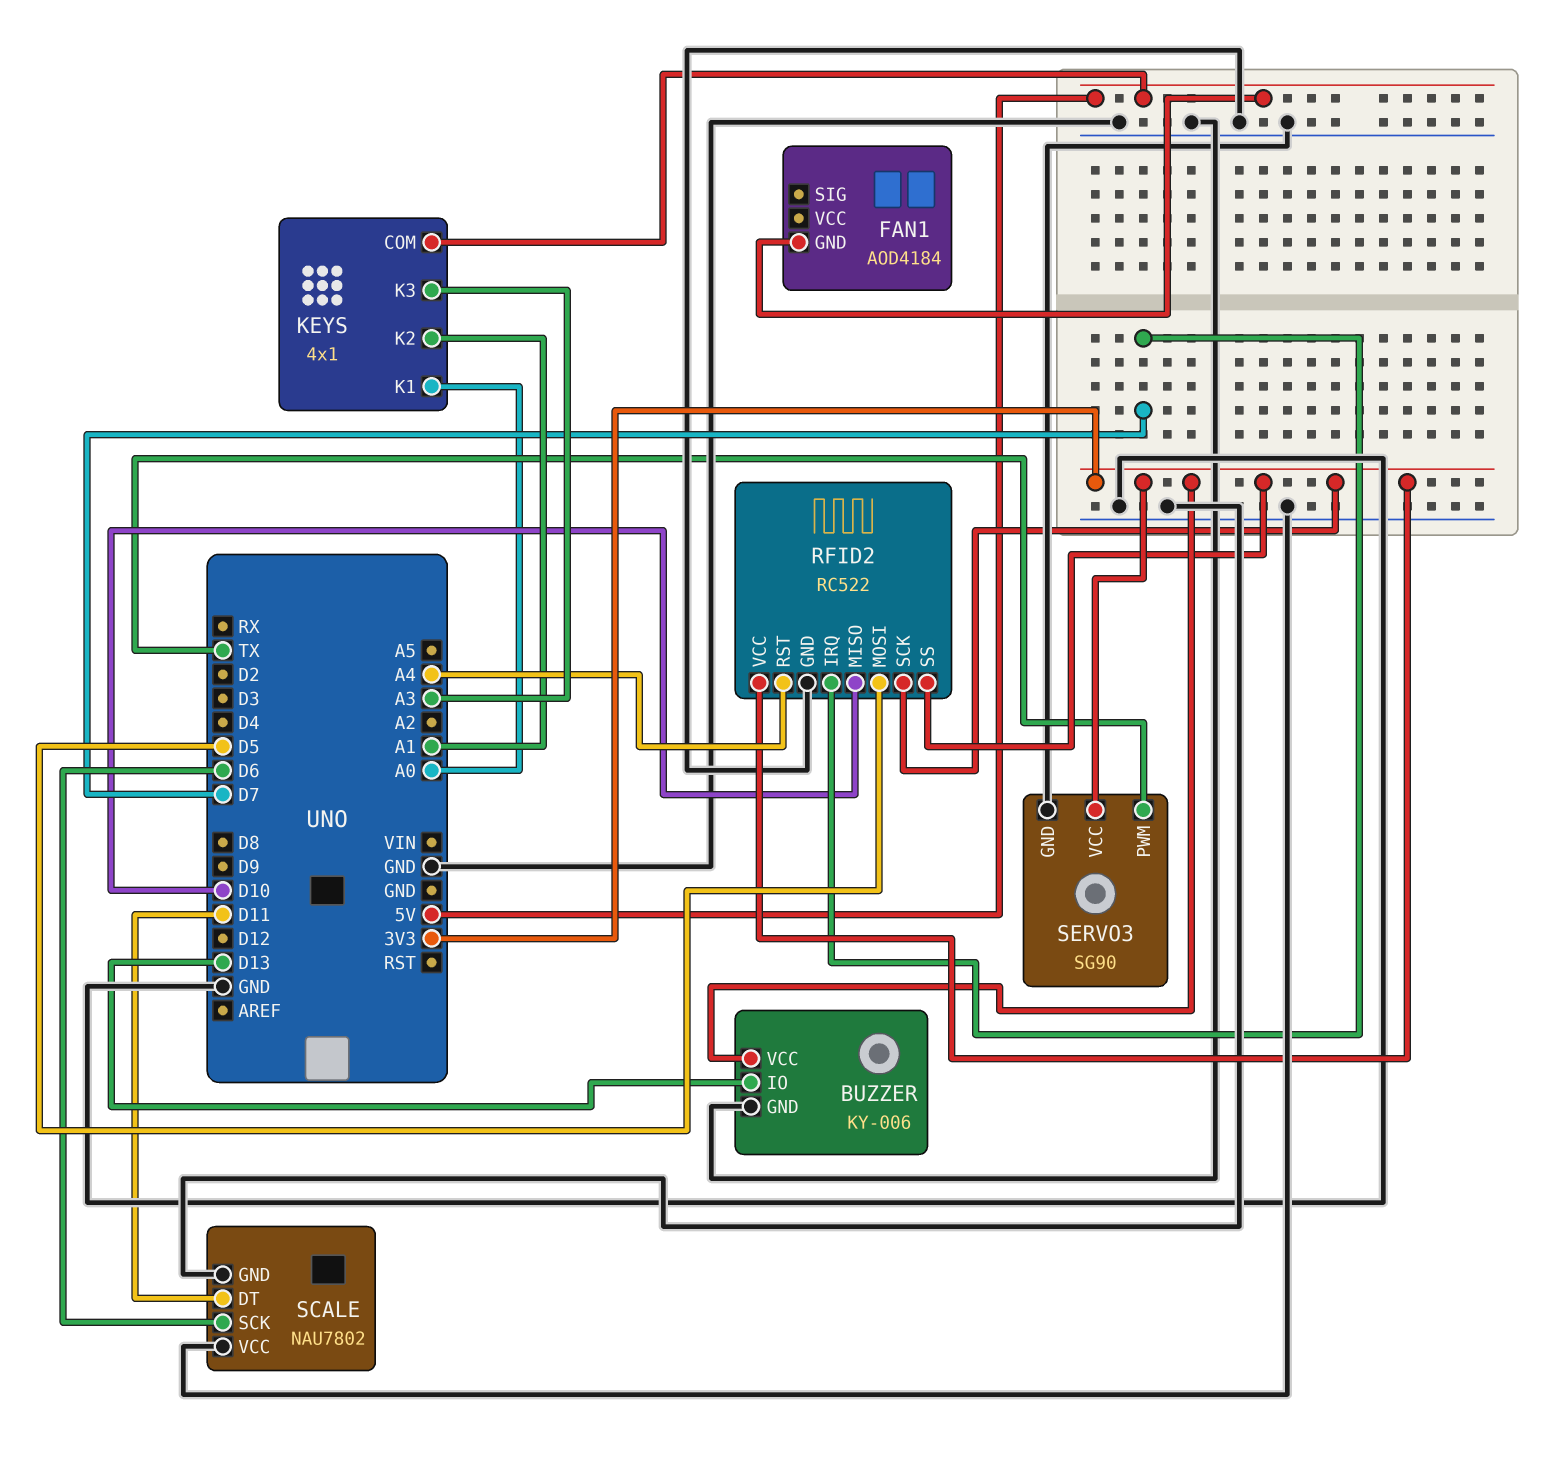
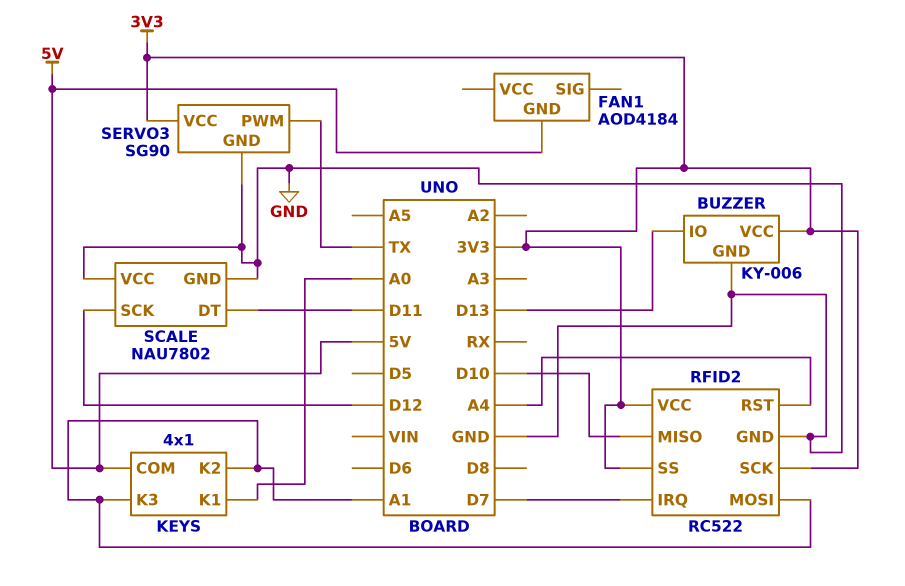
KEYS pin K3: A3 -> A1
RFID2 pin MOSI: D5 -> A1
SCALE pin SCK: D6 -> D12

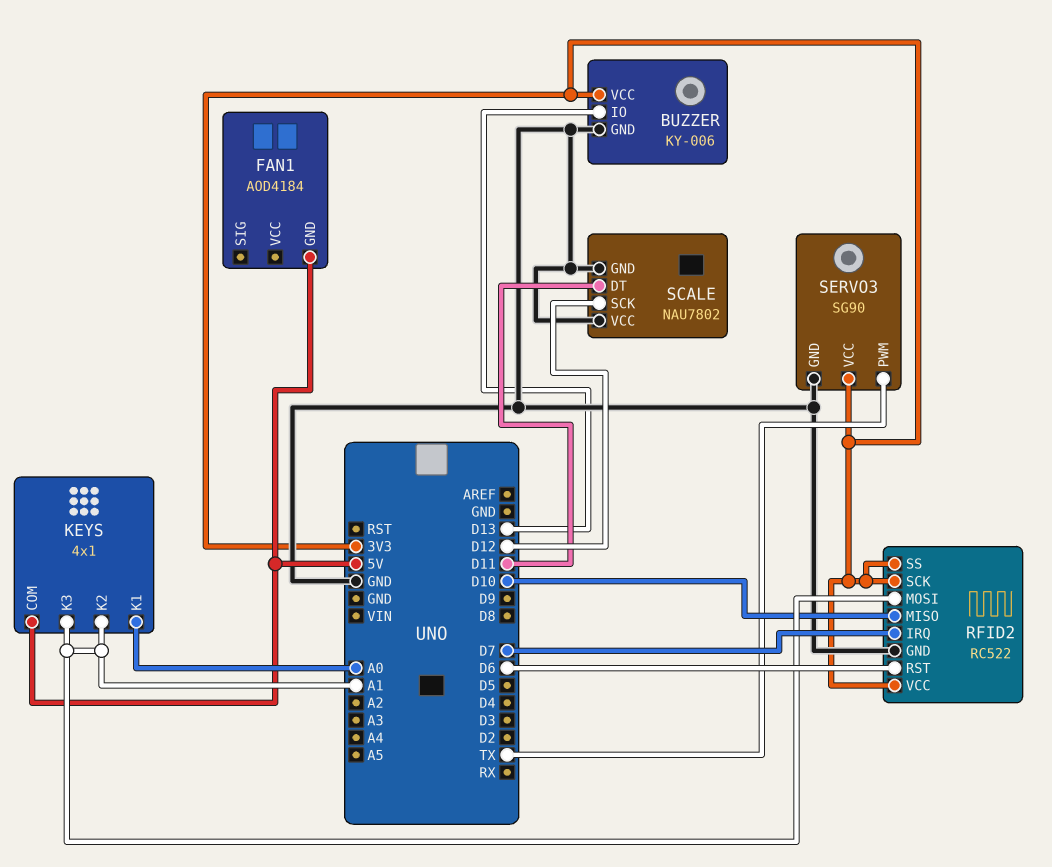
RFID2 pin RST: A4 -> D6

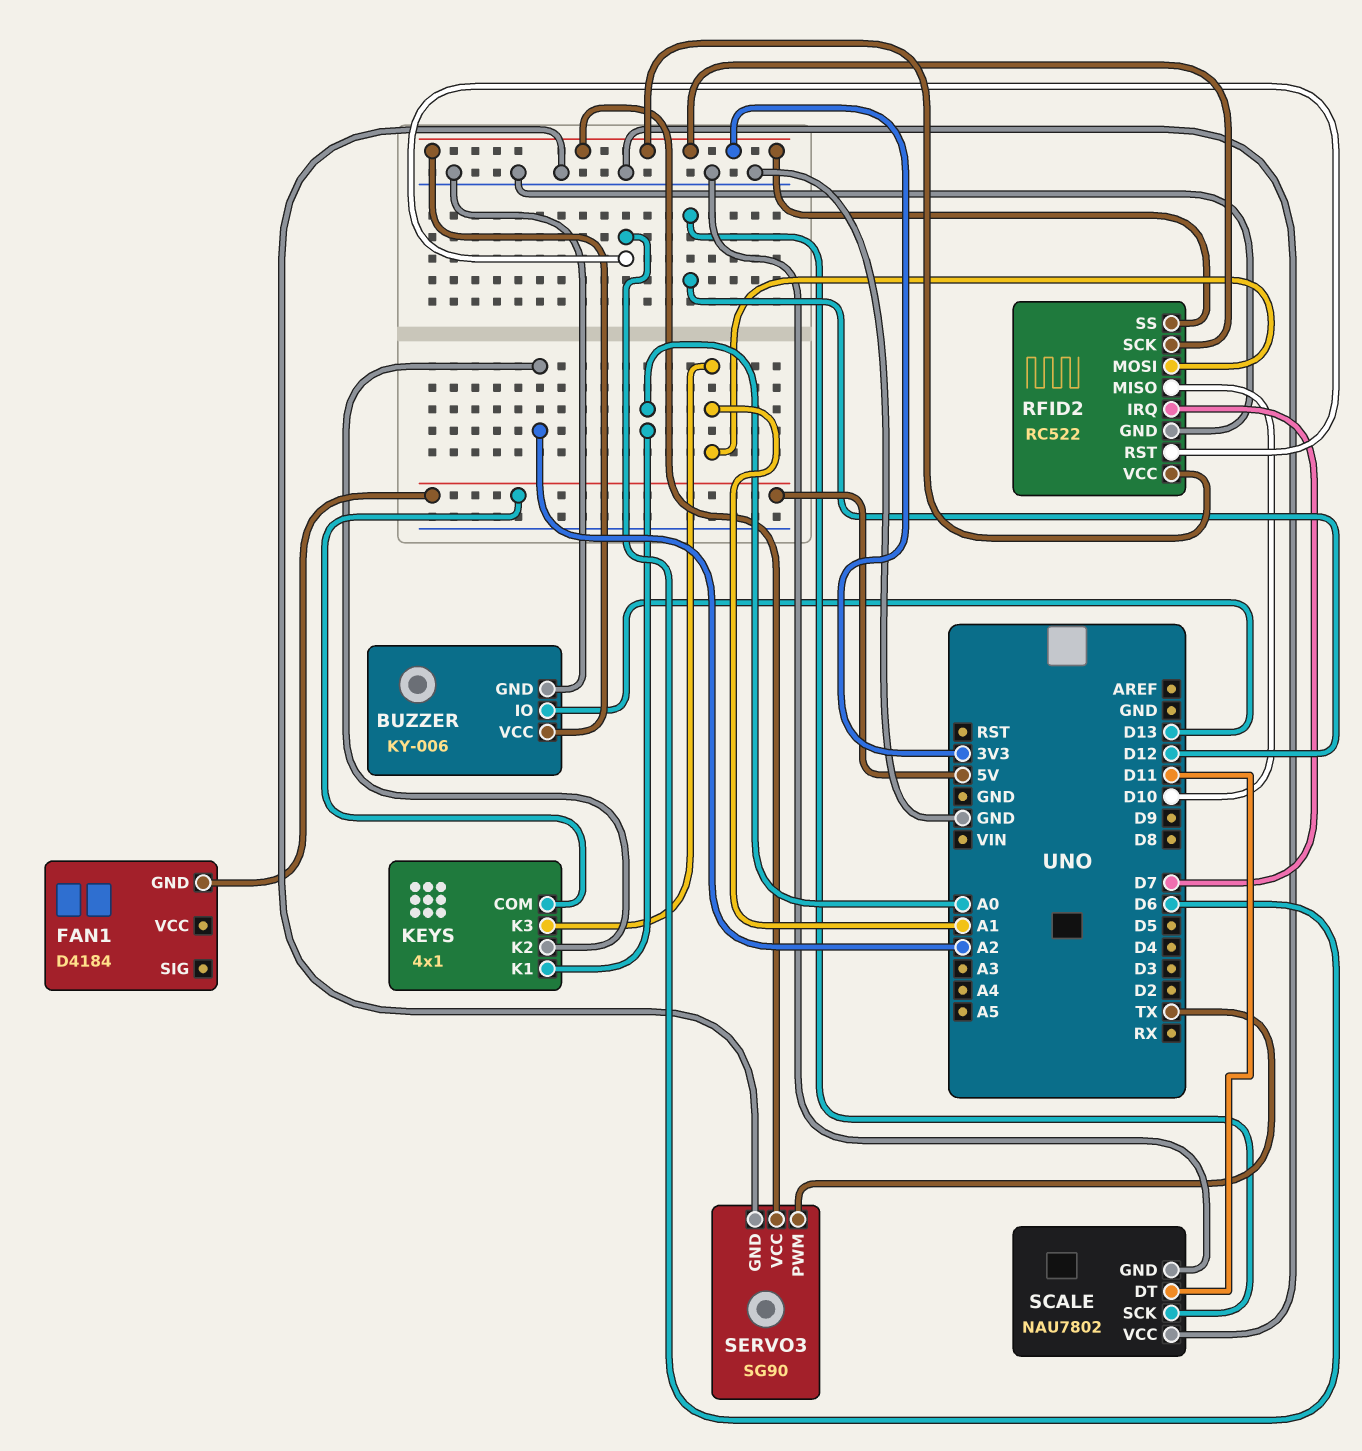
FAN1: AOD4184 -> D4184
KEYS pin K2: A1 -> A2

